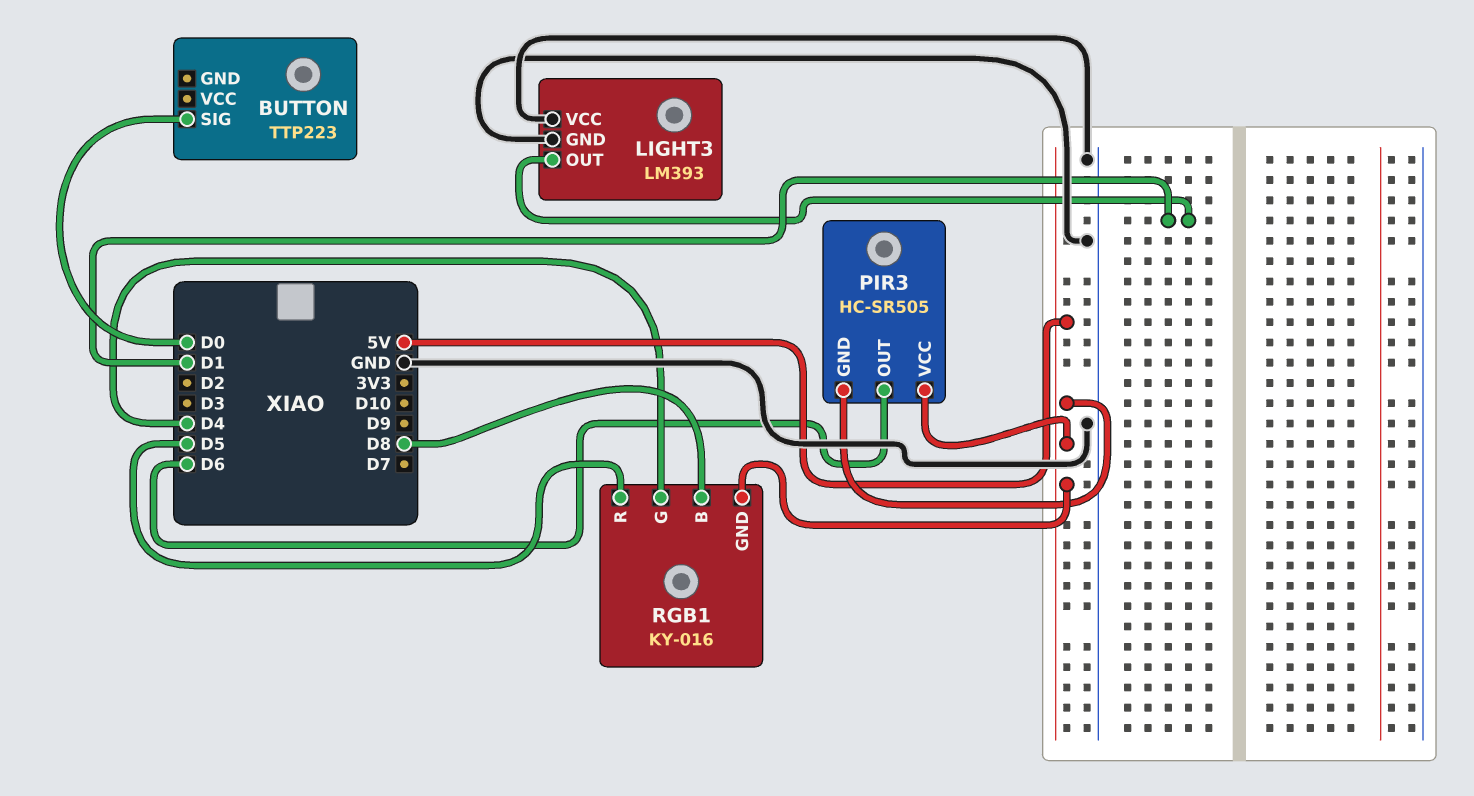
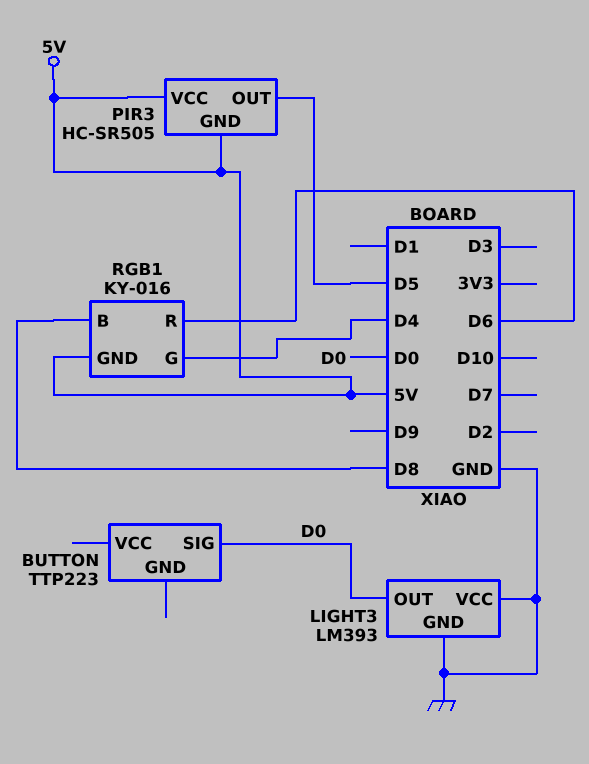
LIGHT3 pin OUT: D1 -> D0
PIR3 pin OUT: D6 -> D5
RGB1 pin R: D5 -> D6

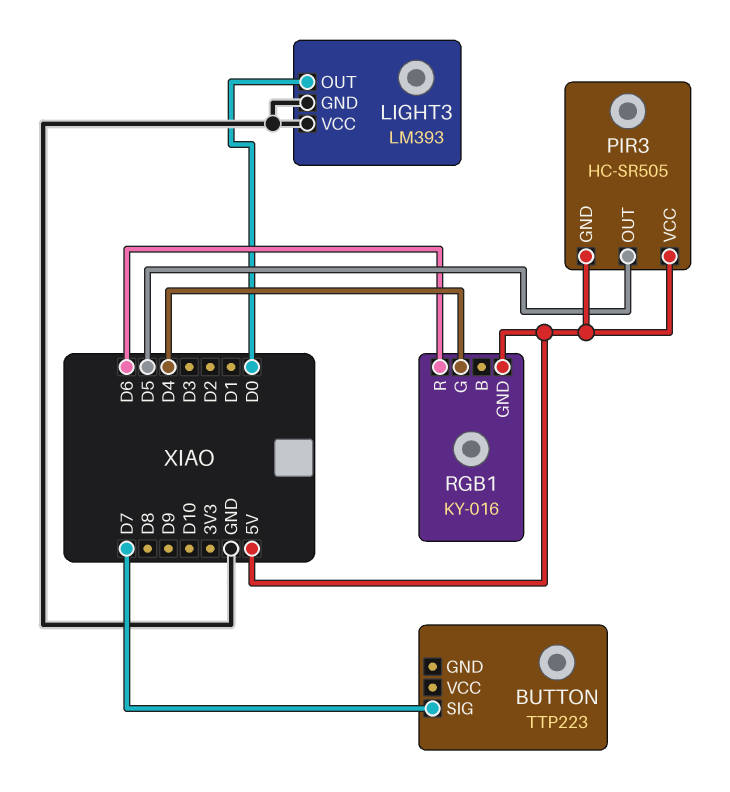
BUTTON pin SIG: D0 -> D7
RGB1 pin B: D8 -> none

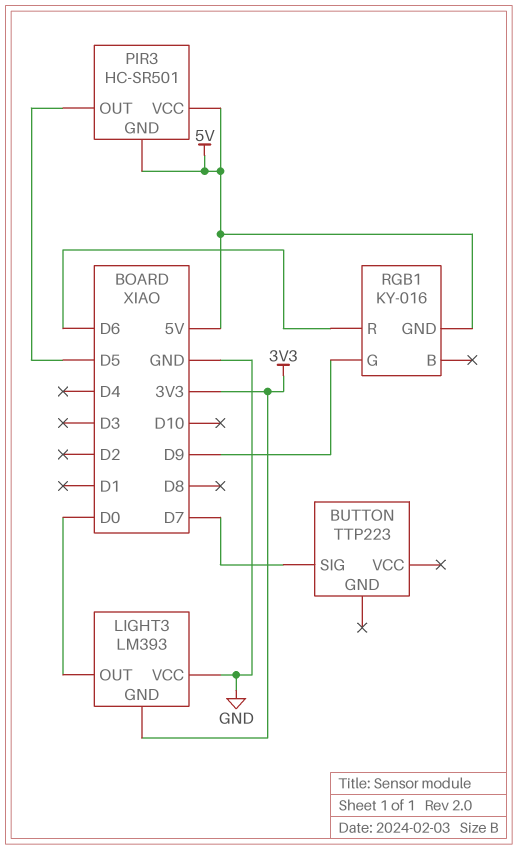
LIGHT3 pin GND: GND -> 3V3
PIR3: HC-SR505 -> HC-SR501
RGB1 pin G: D4 -> D9

